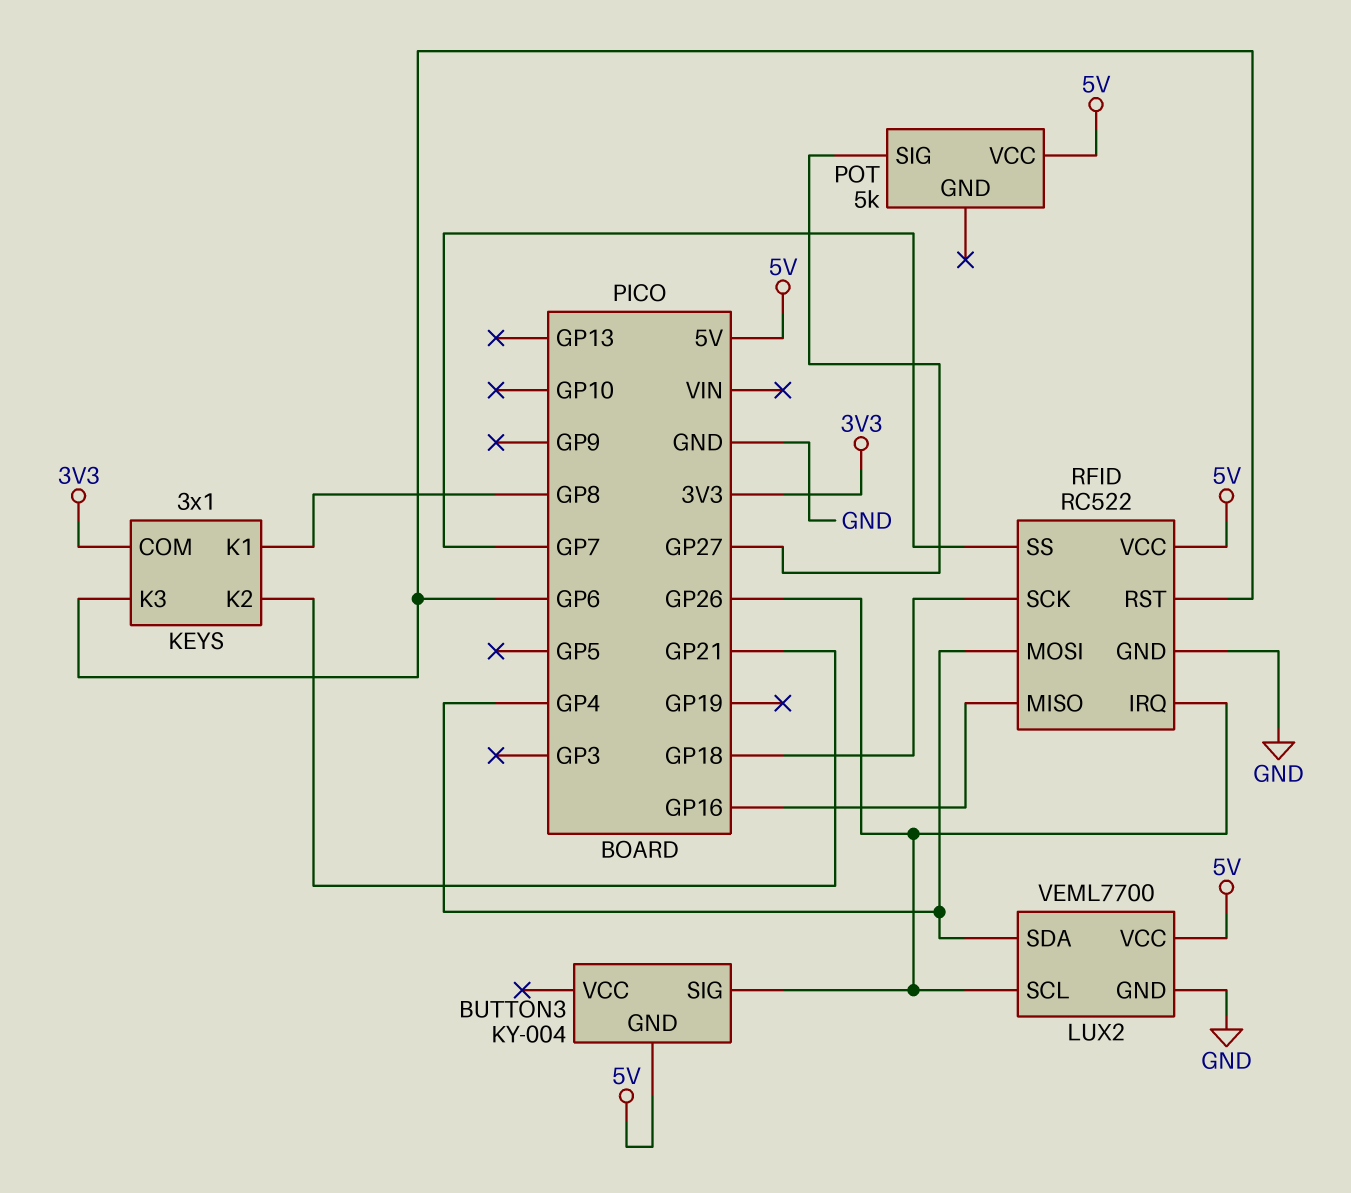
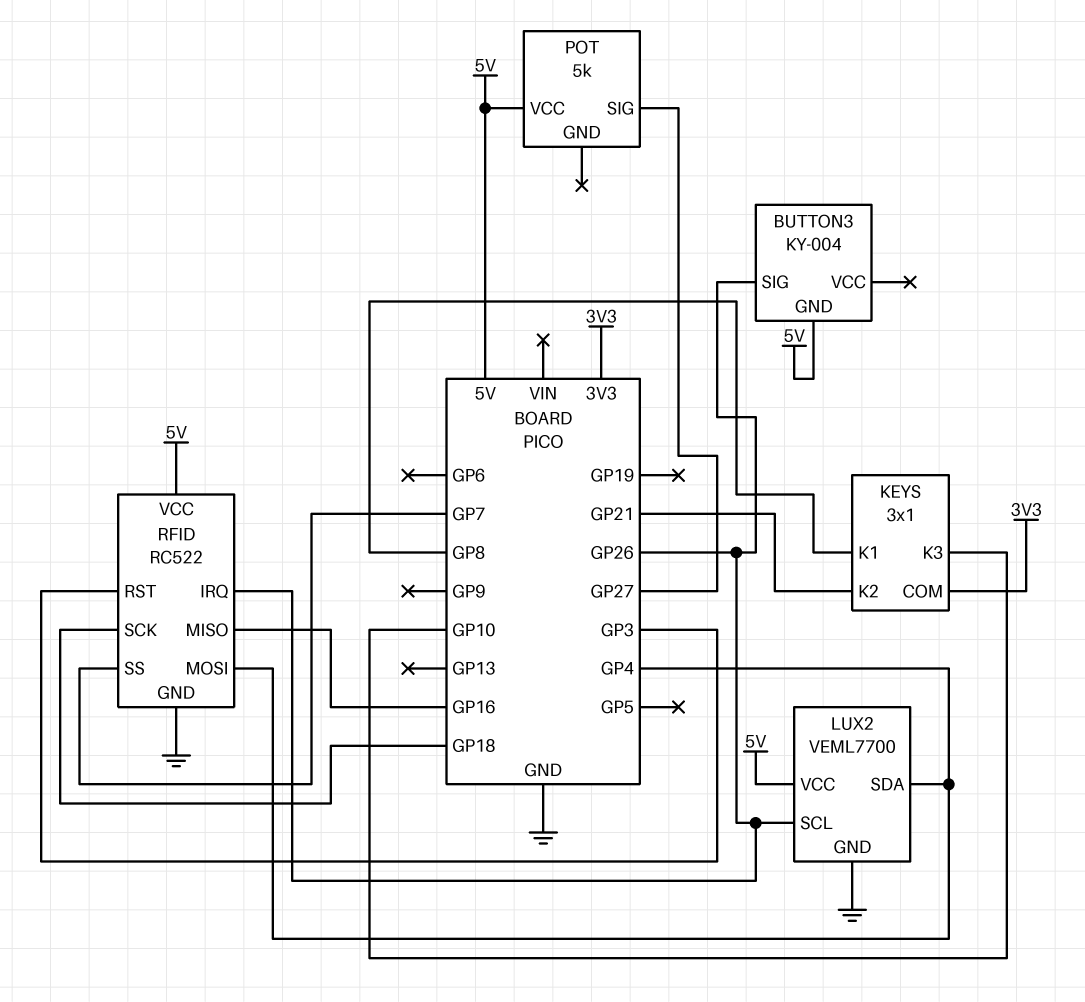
KEYS pin K3: GP6 -> GP10
RFID pin RST: GP6 -> GP3

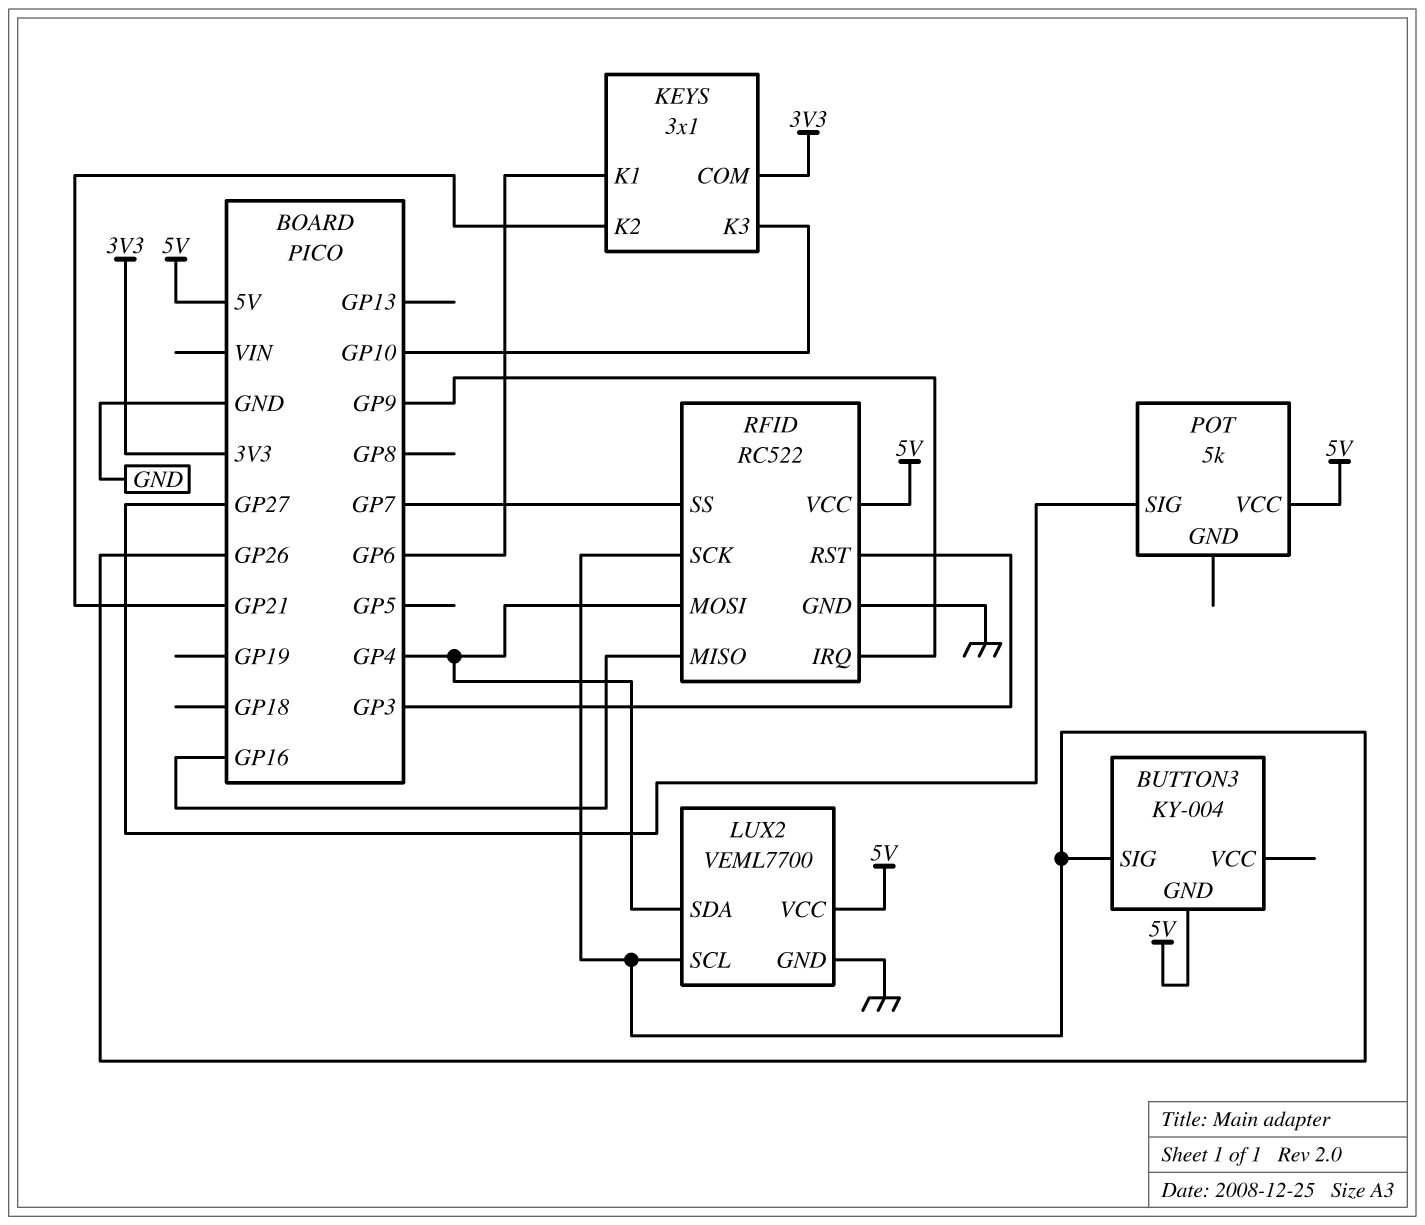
KEYS pin K1: GP8 -> GP6
RFID pin IRQ: GP26 -> GP9
RFID pin SCK: GP18 -> GP26

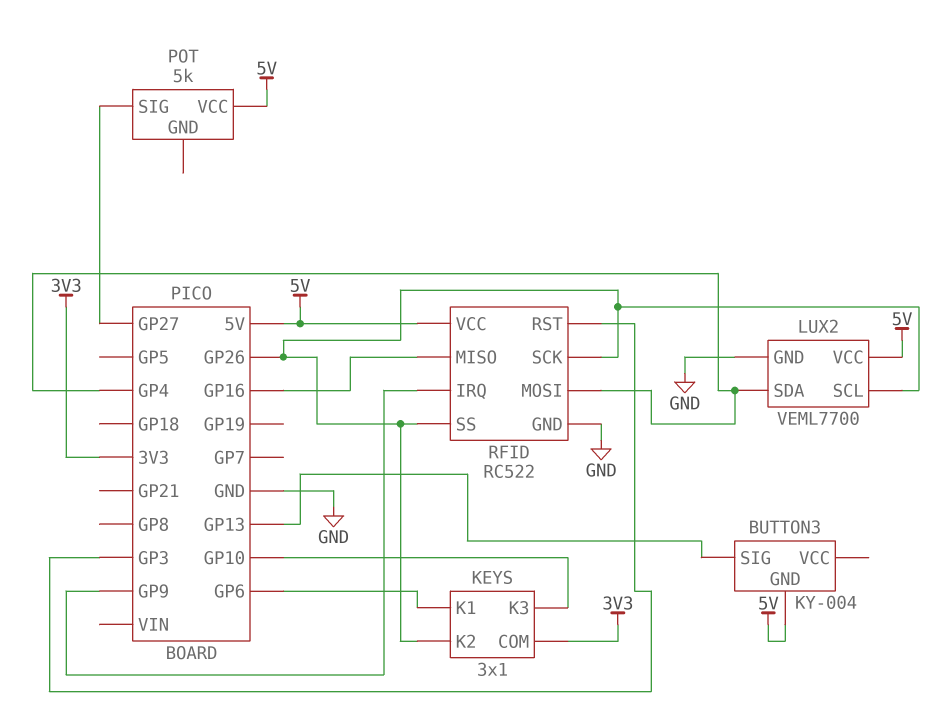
BUTTON3 pin SIG: GP26 -> GP13
KEYS pin K2: GP21 -> GP26
RFID pin SS: GP7 -> GP26

